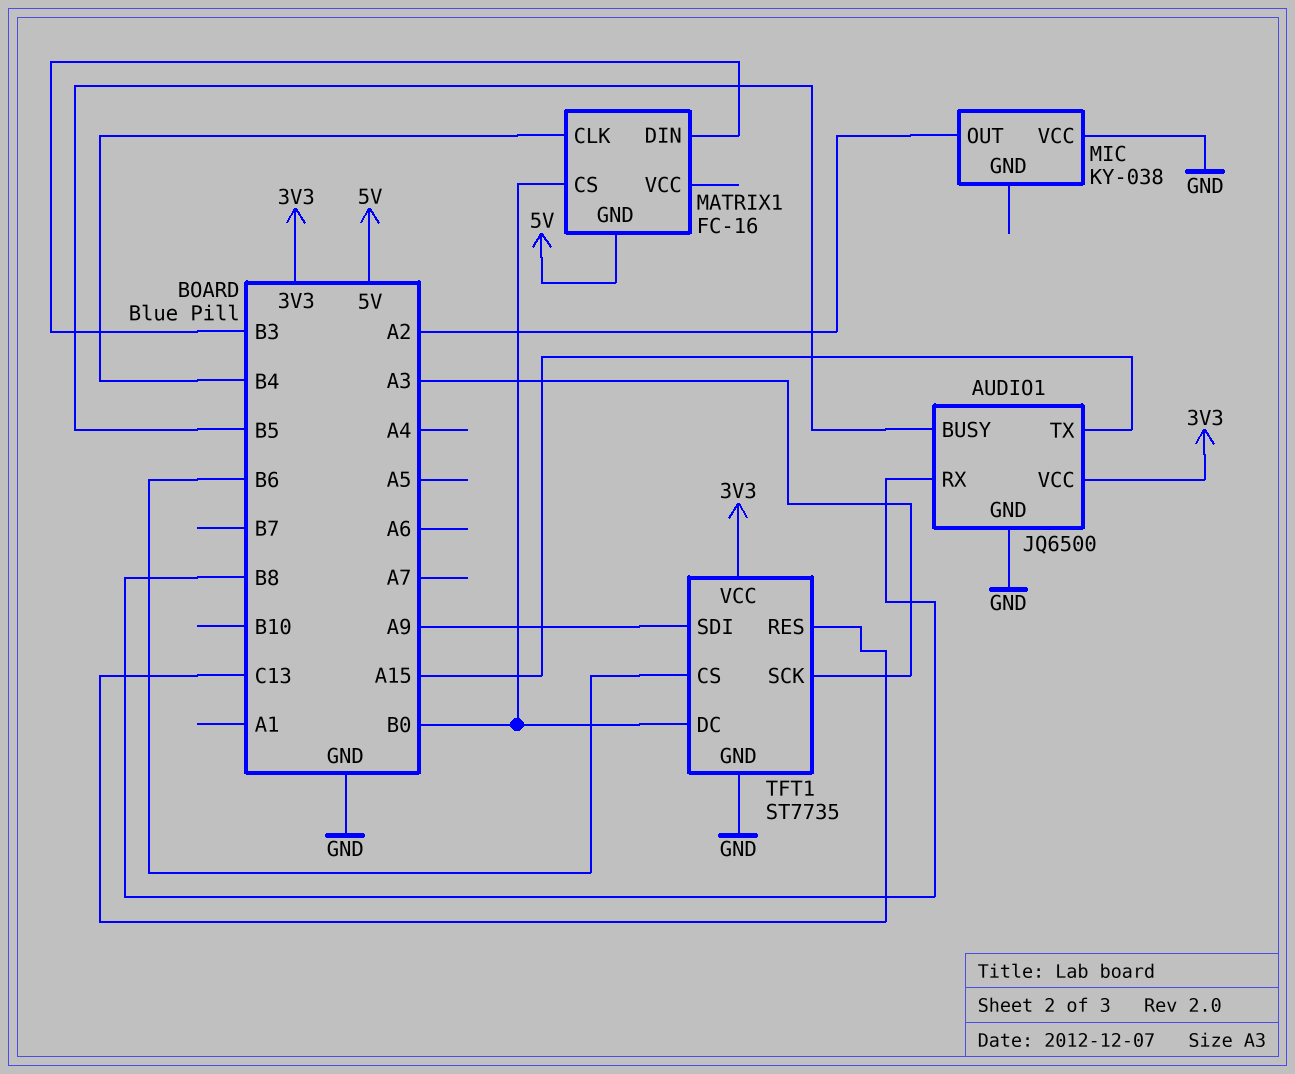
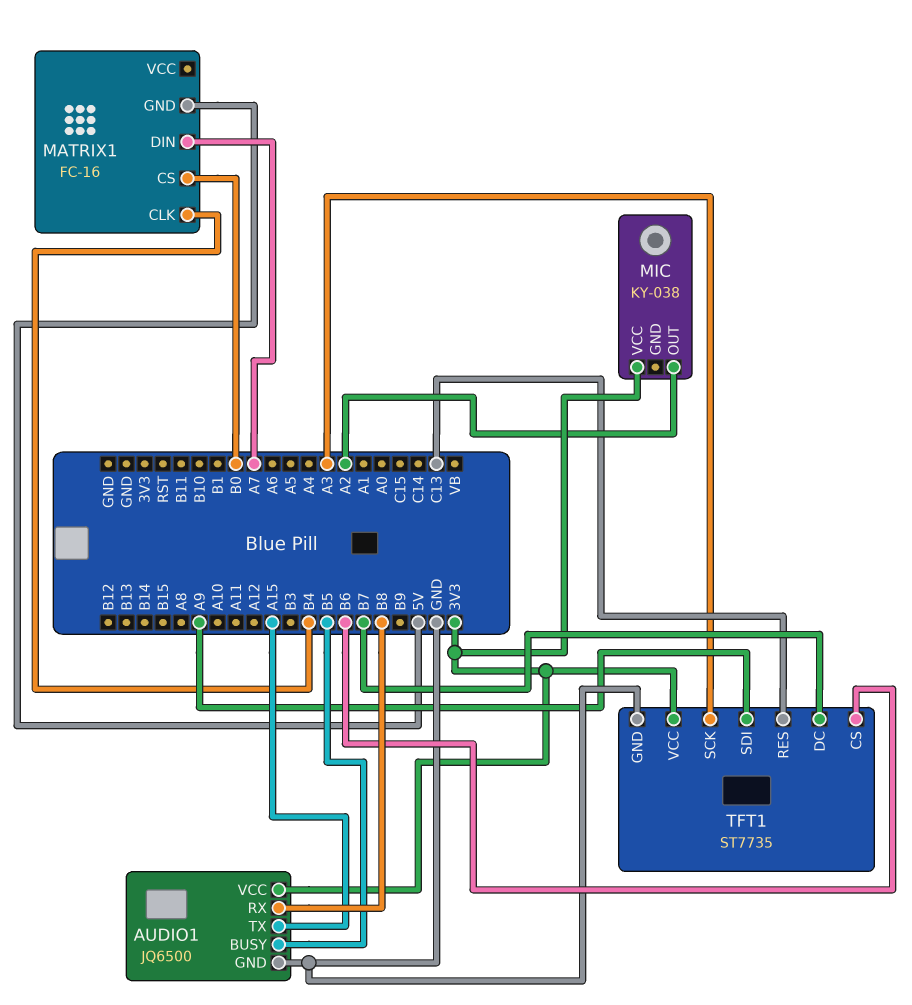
MATRIX1 pin DIN: B3 -> A7
MIC pin VCC: GND -> 3V3
TFT1 pin DC: B0 -> B7

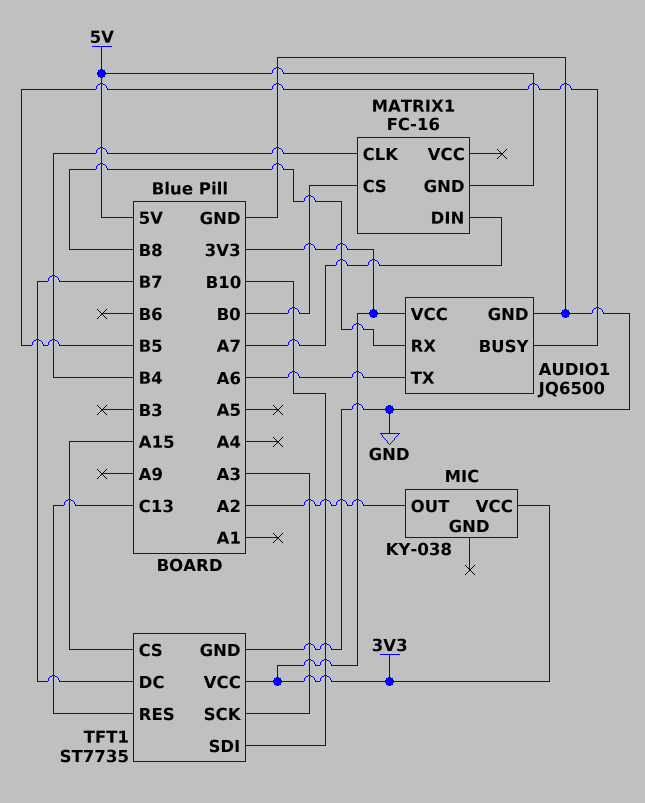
AUDIO1 pin TX: A15 -> A6
TFT1 pin CS: B6 -> A15
TFT1 pin SDI: A9 -> B10

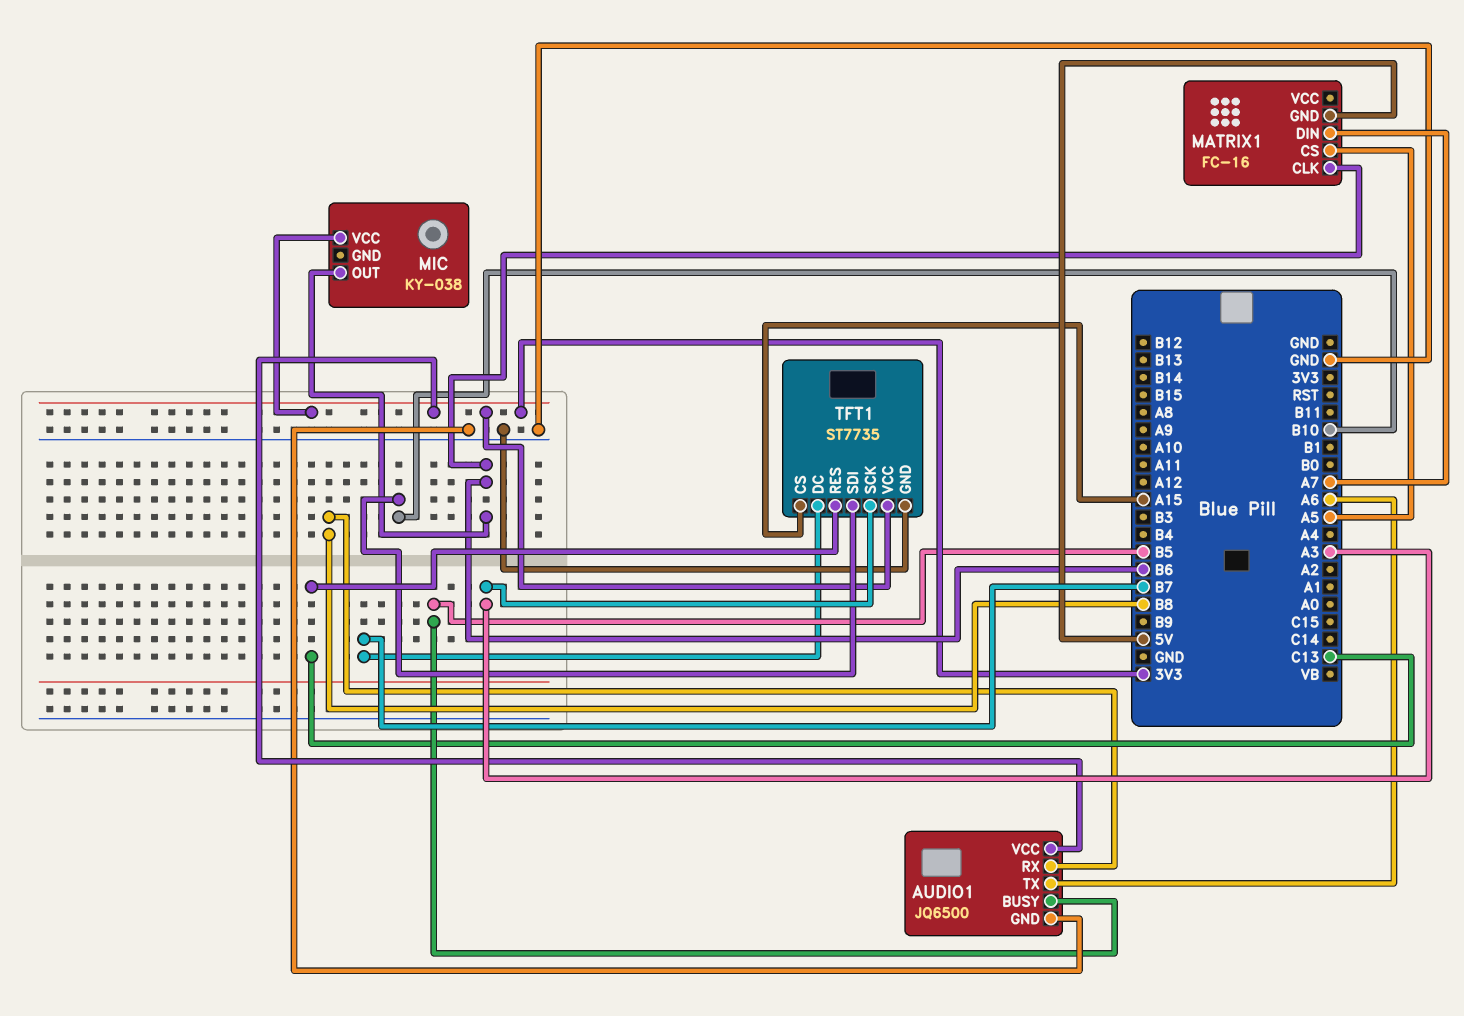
MATRIX1 pin CLK: B4 -> B6
MATRIX1 pin CS: B0 -> A5
MIC pin OUT: A2 -> B6

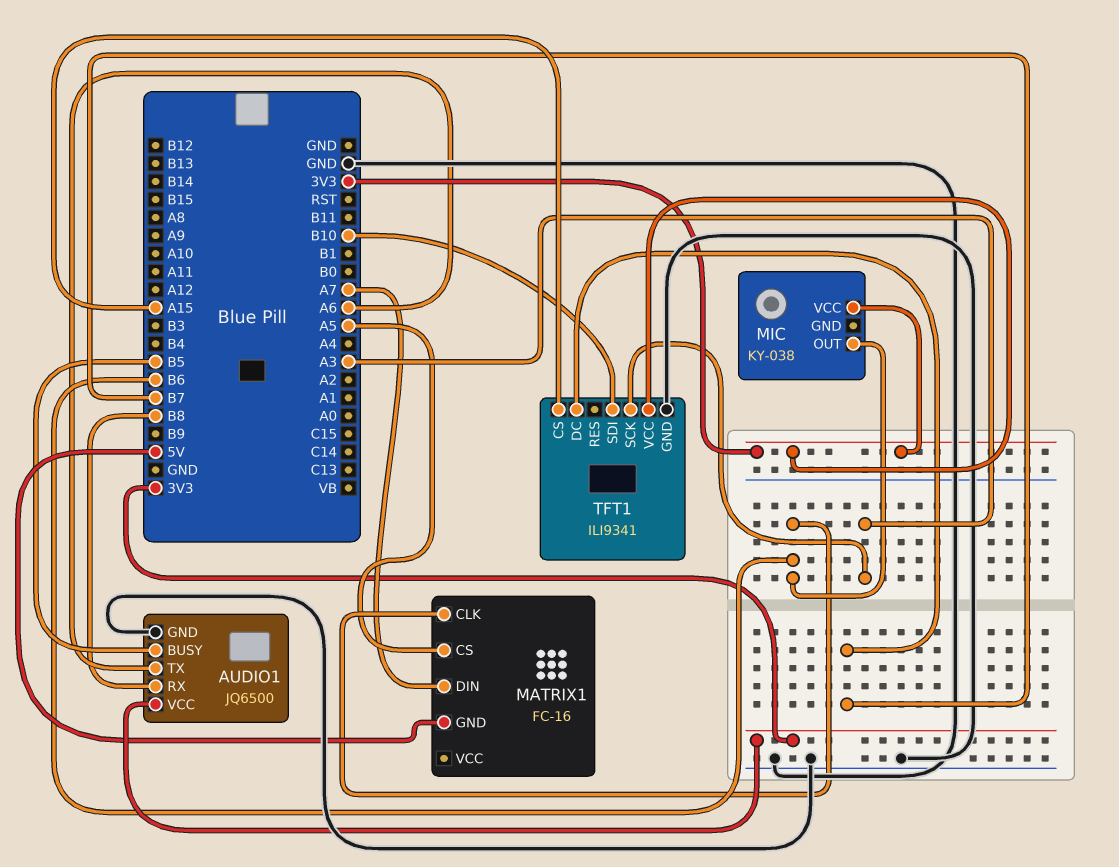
TFT1: ST7735 -> ILI9341
TFT1 pin RES: C13 -> none

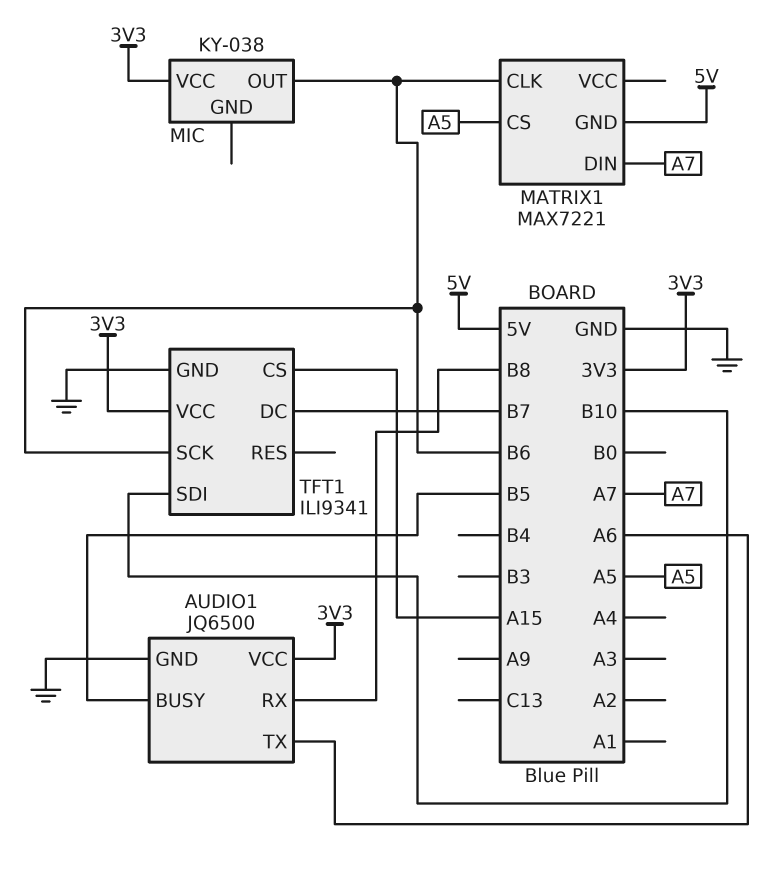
MATRIX1: FC-16 -> MAX7221
TFT1 pin SCK: A3 -> B6

